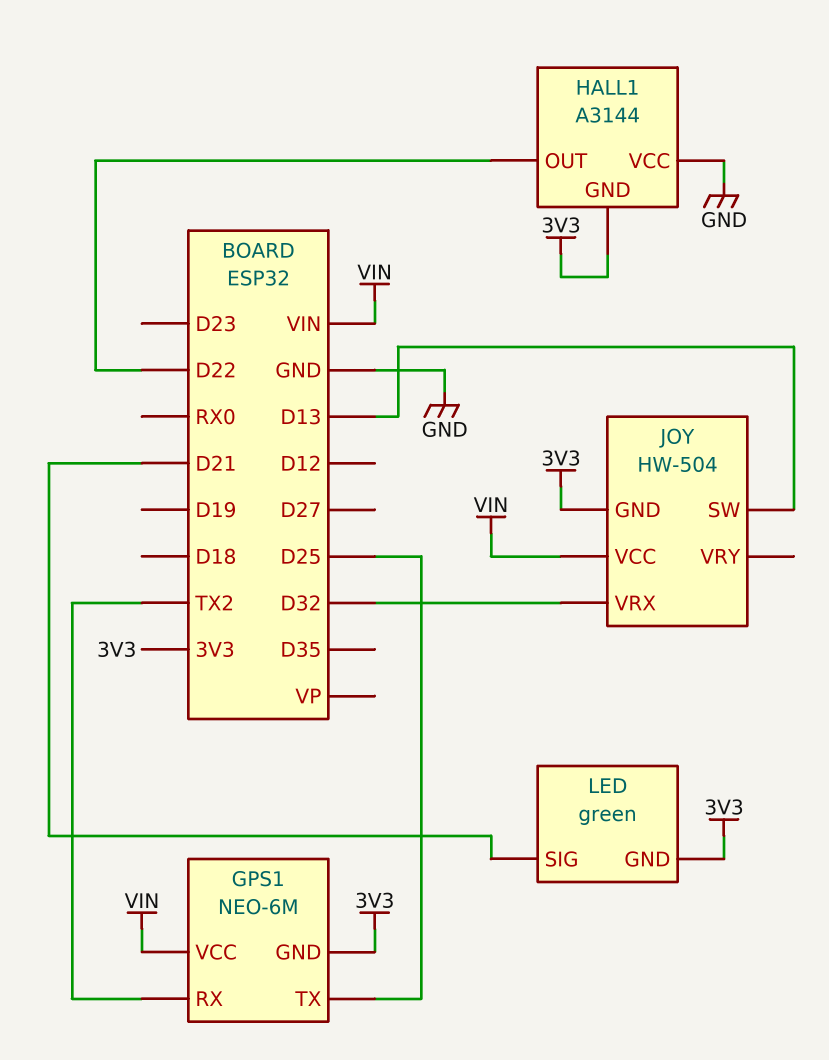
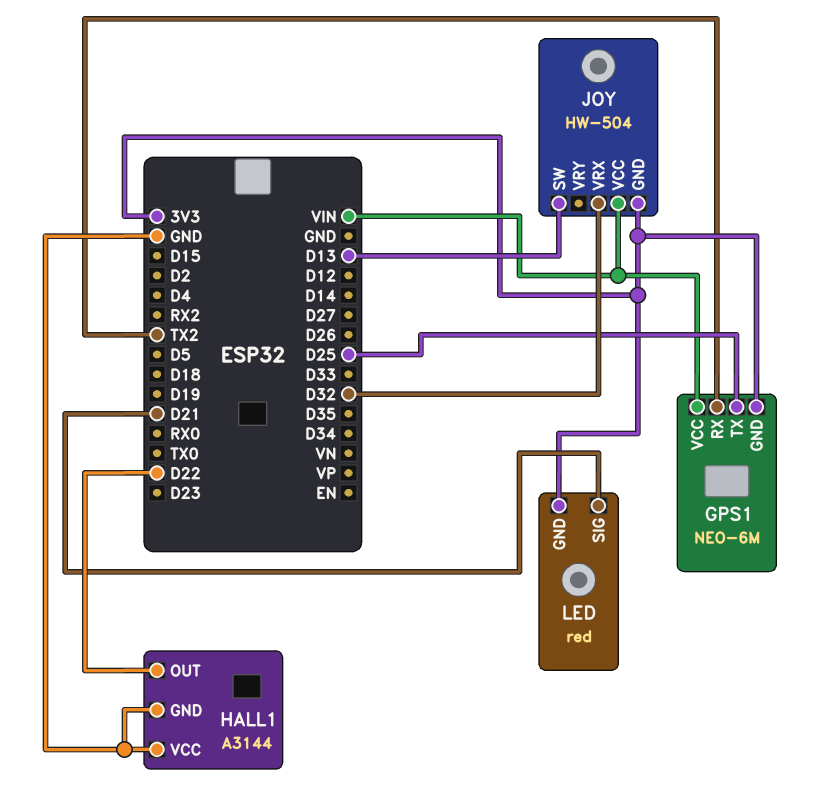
HALL1 pin GND: 3V3 -> GND
LED: green -> red

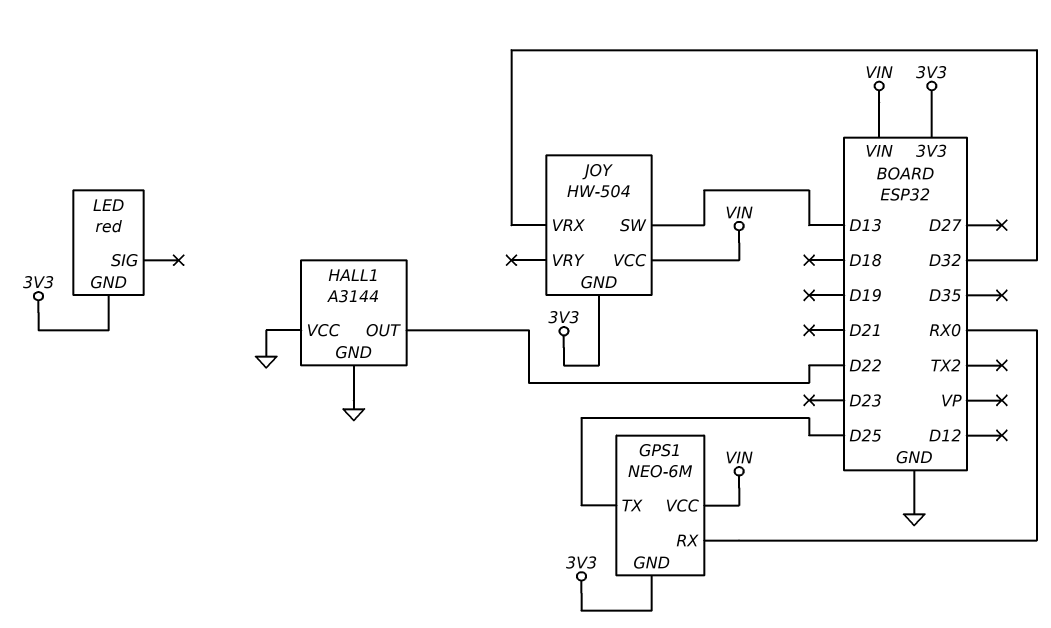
GPS1 pin RX: TX2 -> RX0
LED pin SIG: D21 -> none

